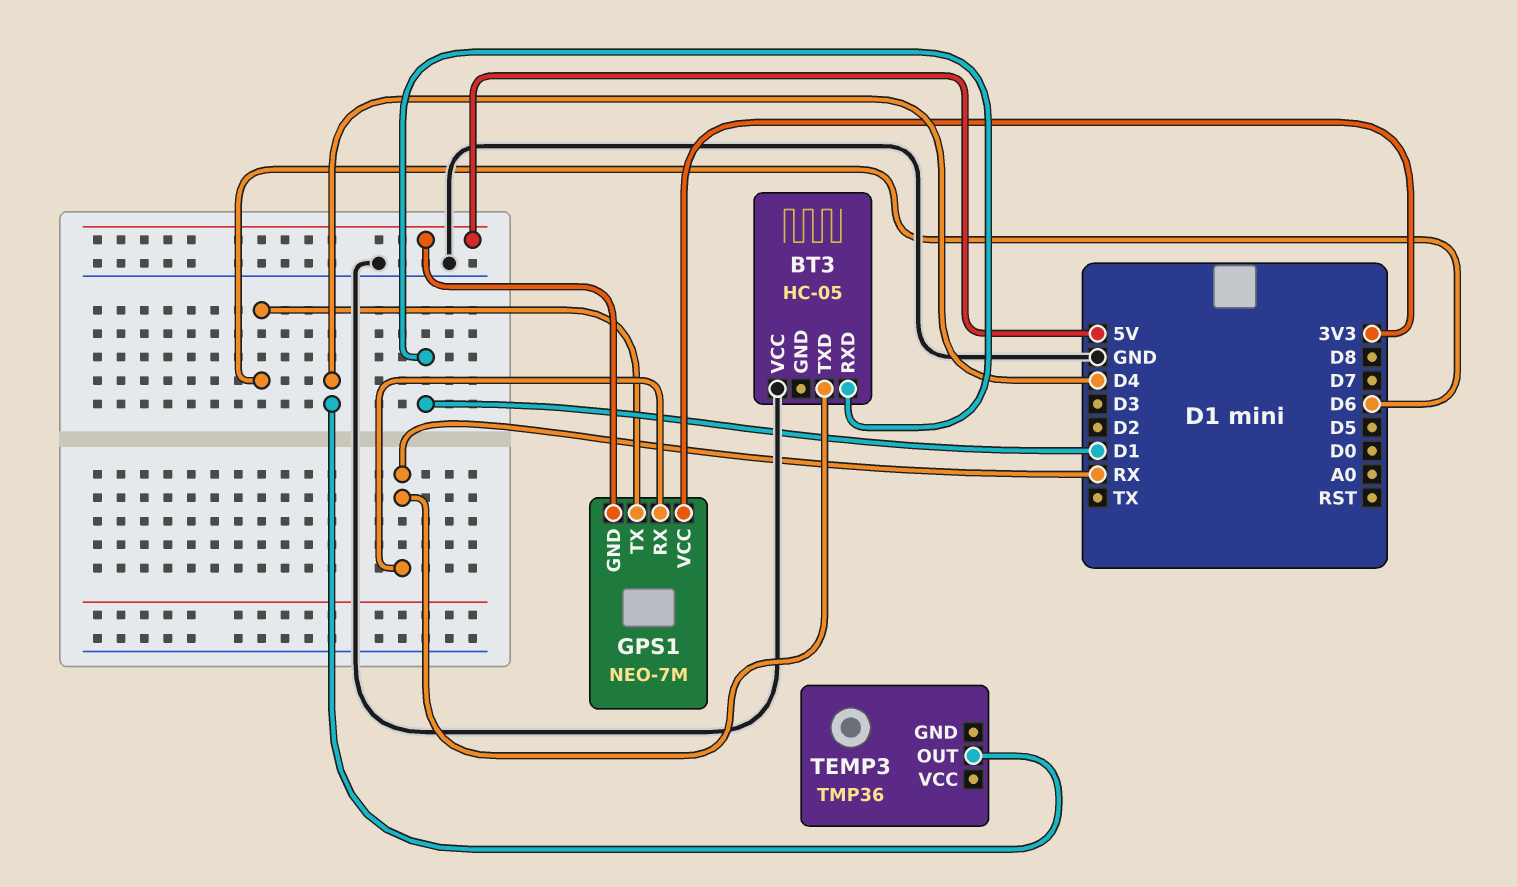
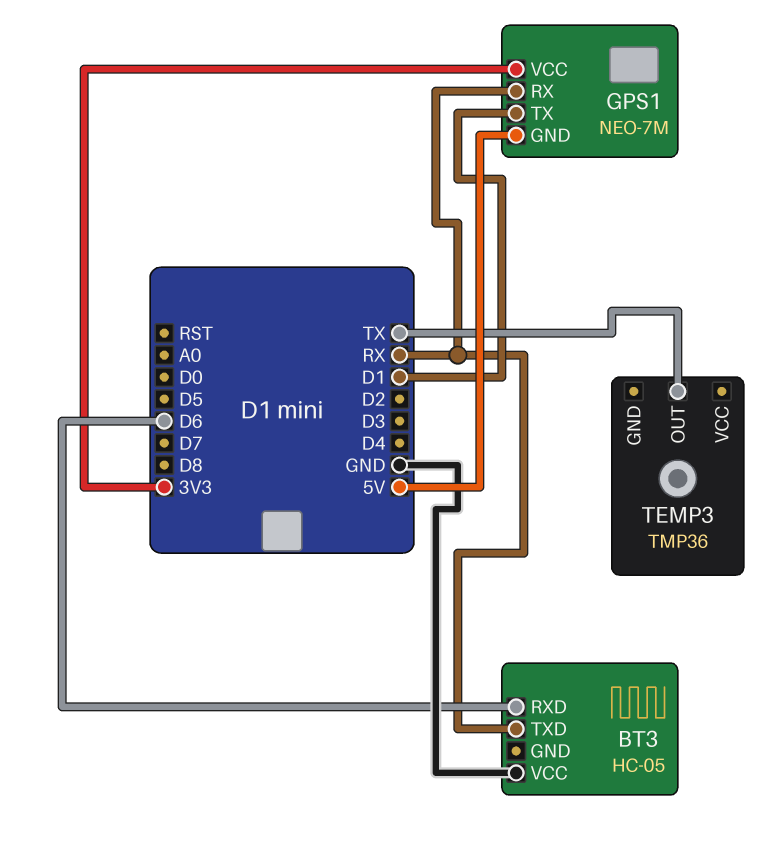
BT3 pin RXD: D1 -> D6
GPS1 pin TX: D6 -> D1
TEMP3 pin OUT: D4 -> TX

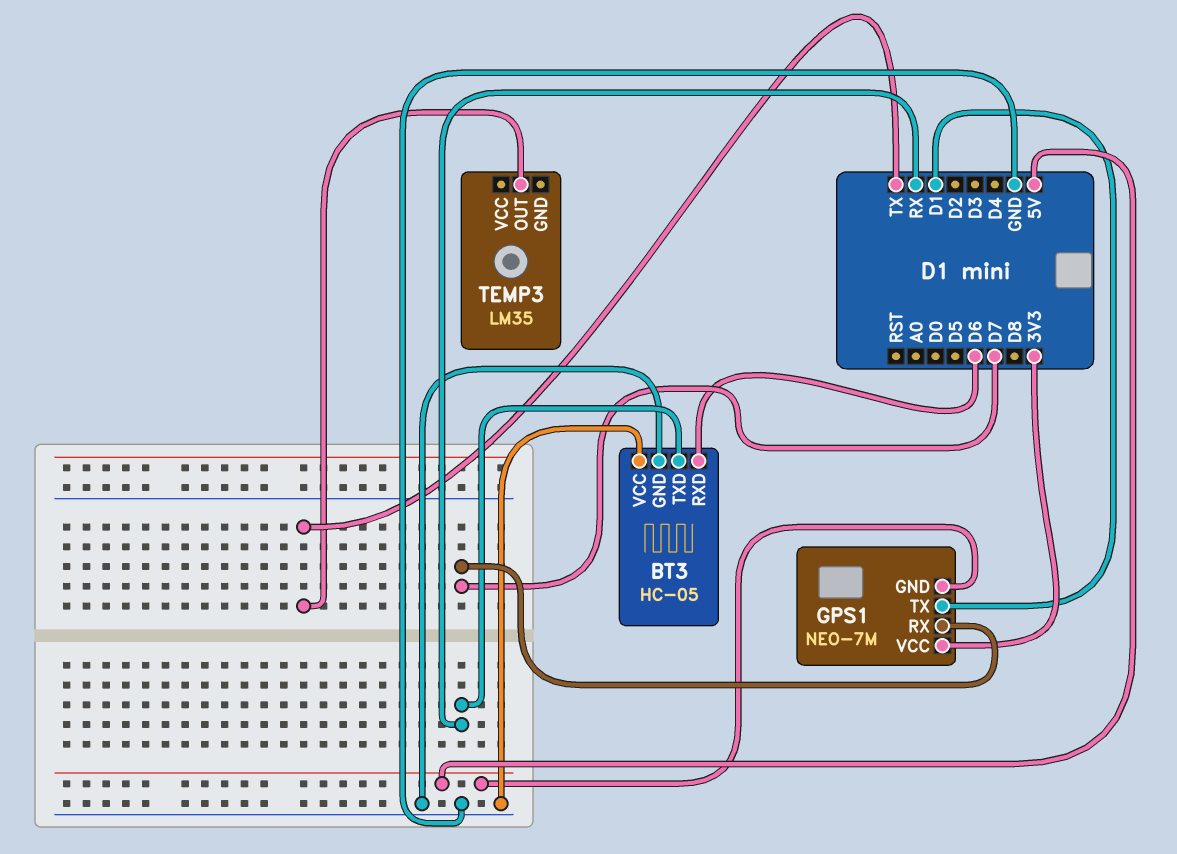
BT3 pin GND: none -> GND
GPS1 pin RX: RX -> D7
TEMP3: TMP36 -> LM35

